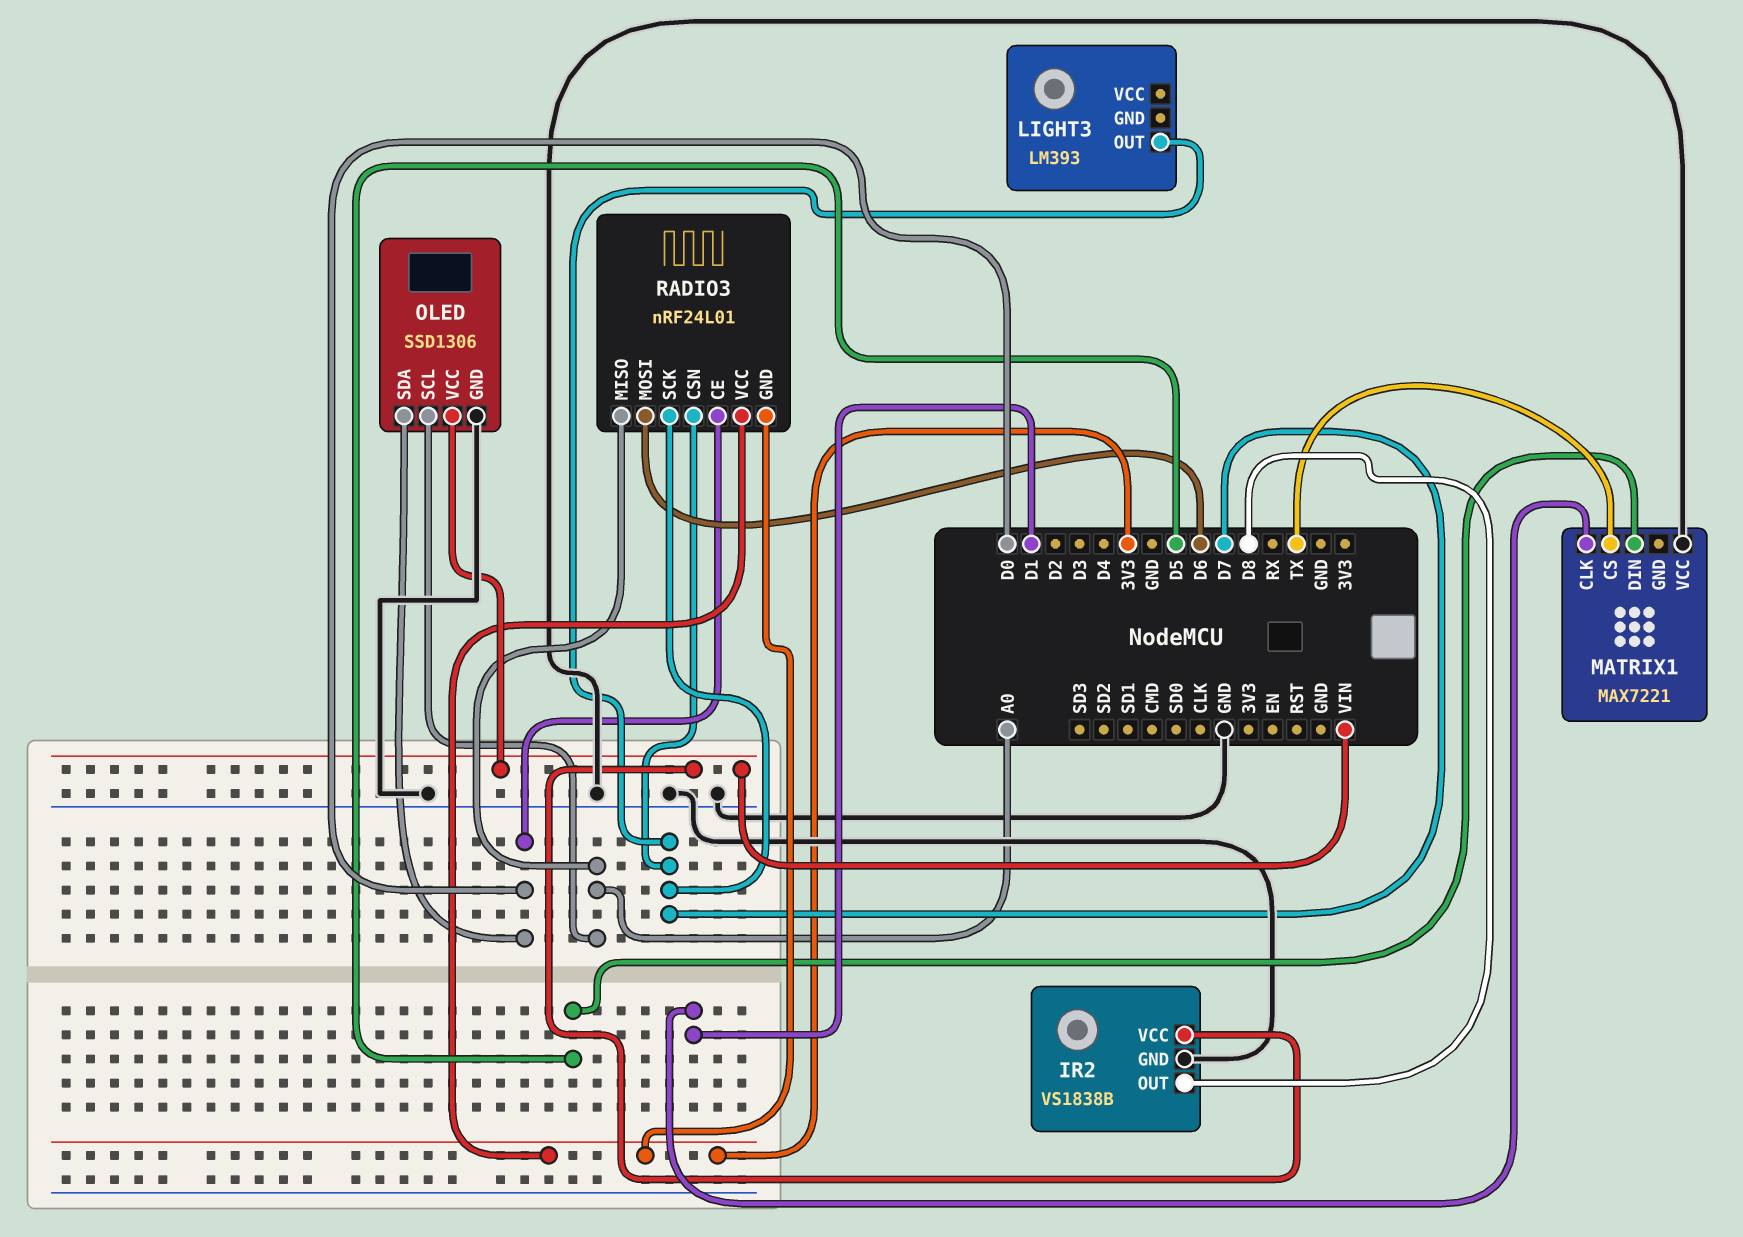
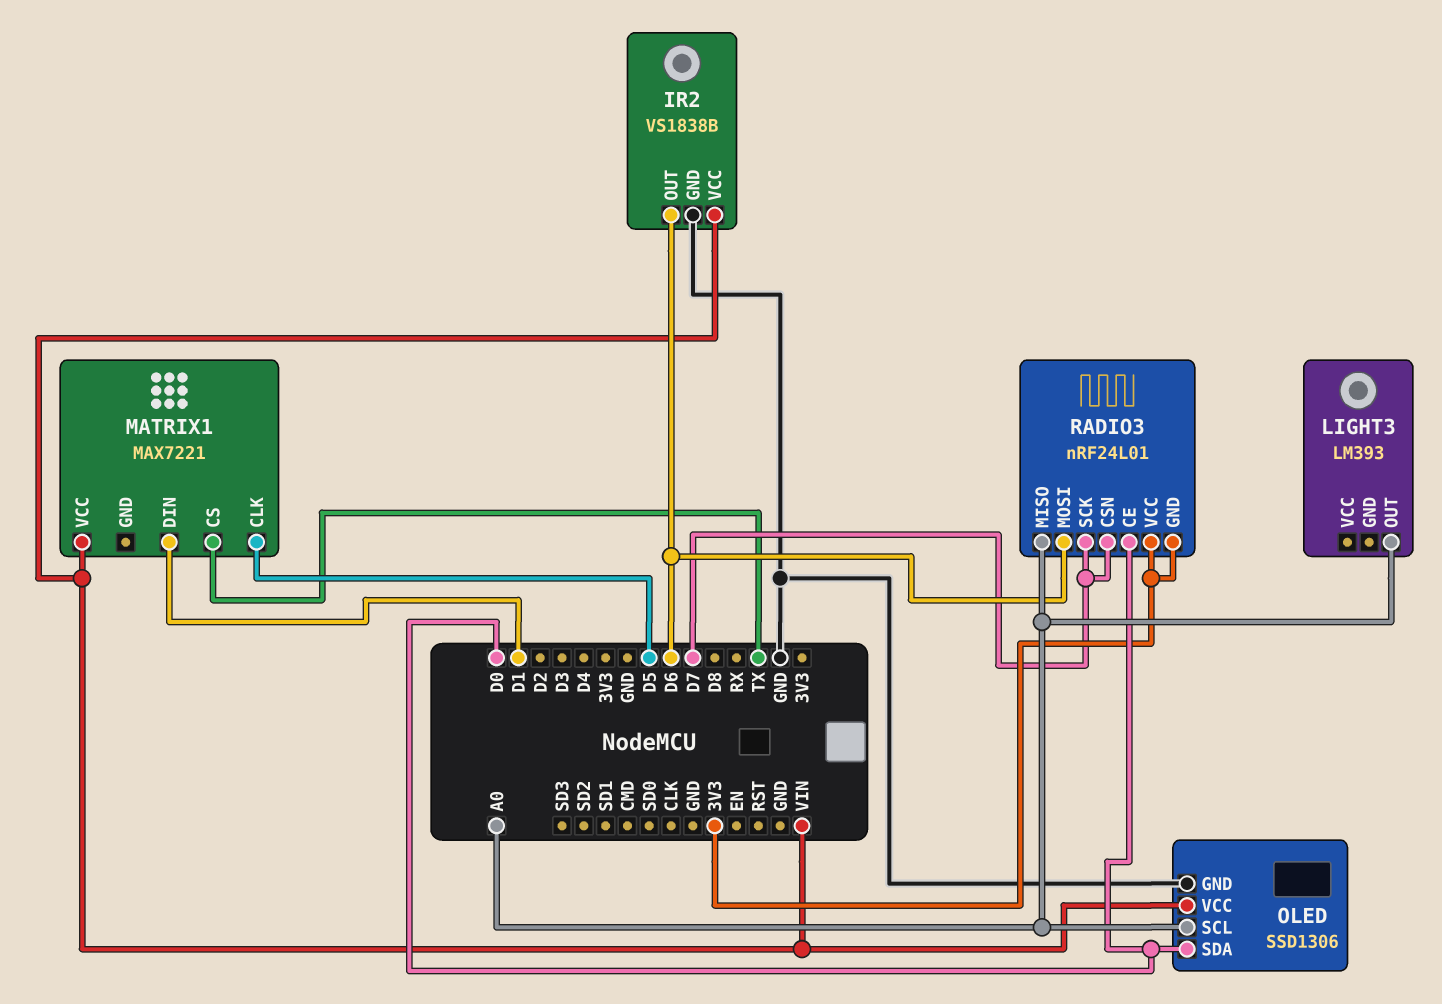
IR2 pin OUT: D8 -> D6
LIGHT3 pin OUT: D7 -> A0
MATRIX1 pin CLK: D1 -> D5
MATRIX1 pin DIN: D5 -> D1
MATRIX1 pin VCC: GND -> VIN

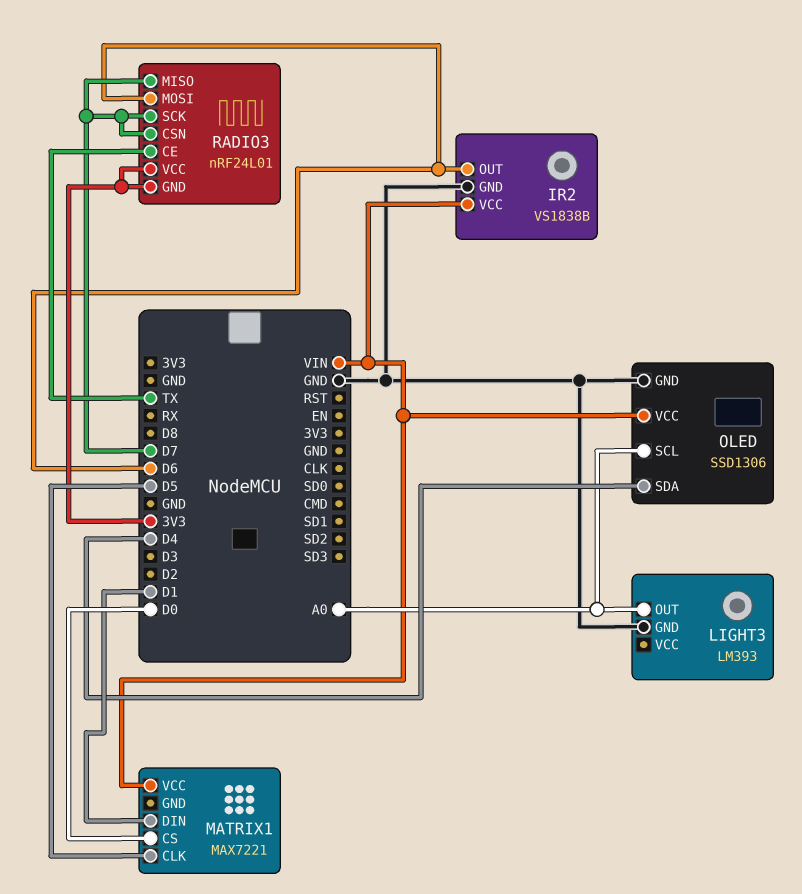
LIGHT3 pin GND: none -> GND
MATRIX1 pin CS: TX -> D0
OLED pin SDA: D0 -> D4
RADIO3 pin CE: D0 -> TX
RADIO3 pin MISO: A0 -> D7

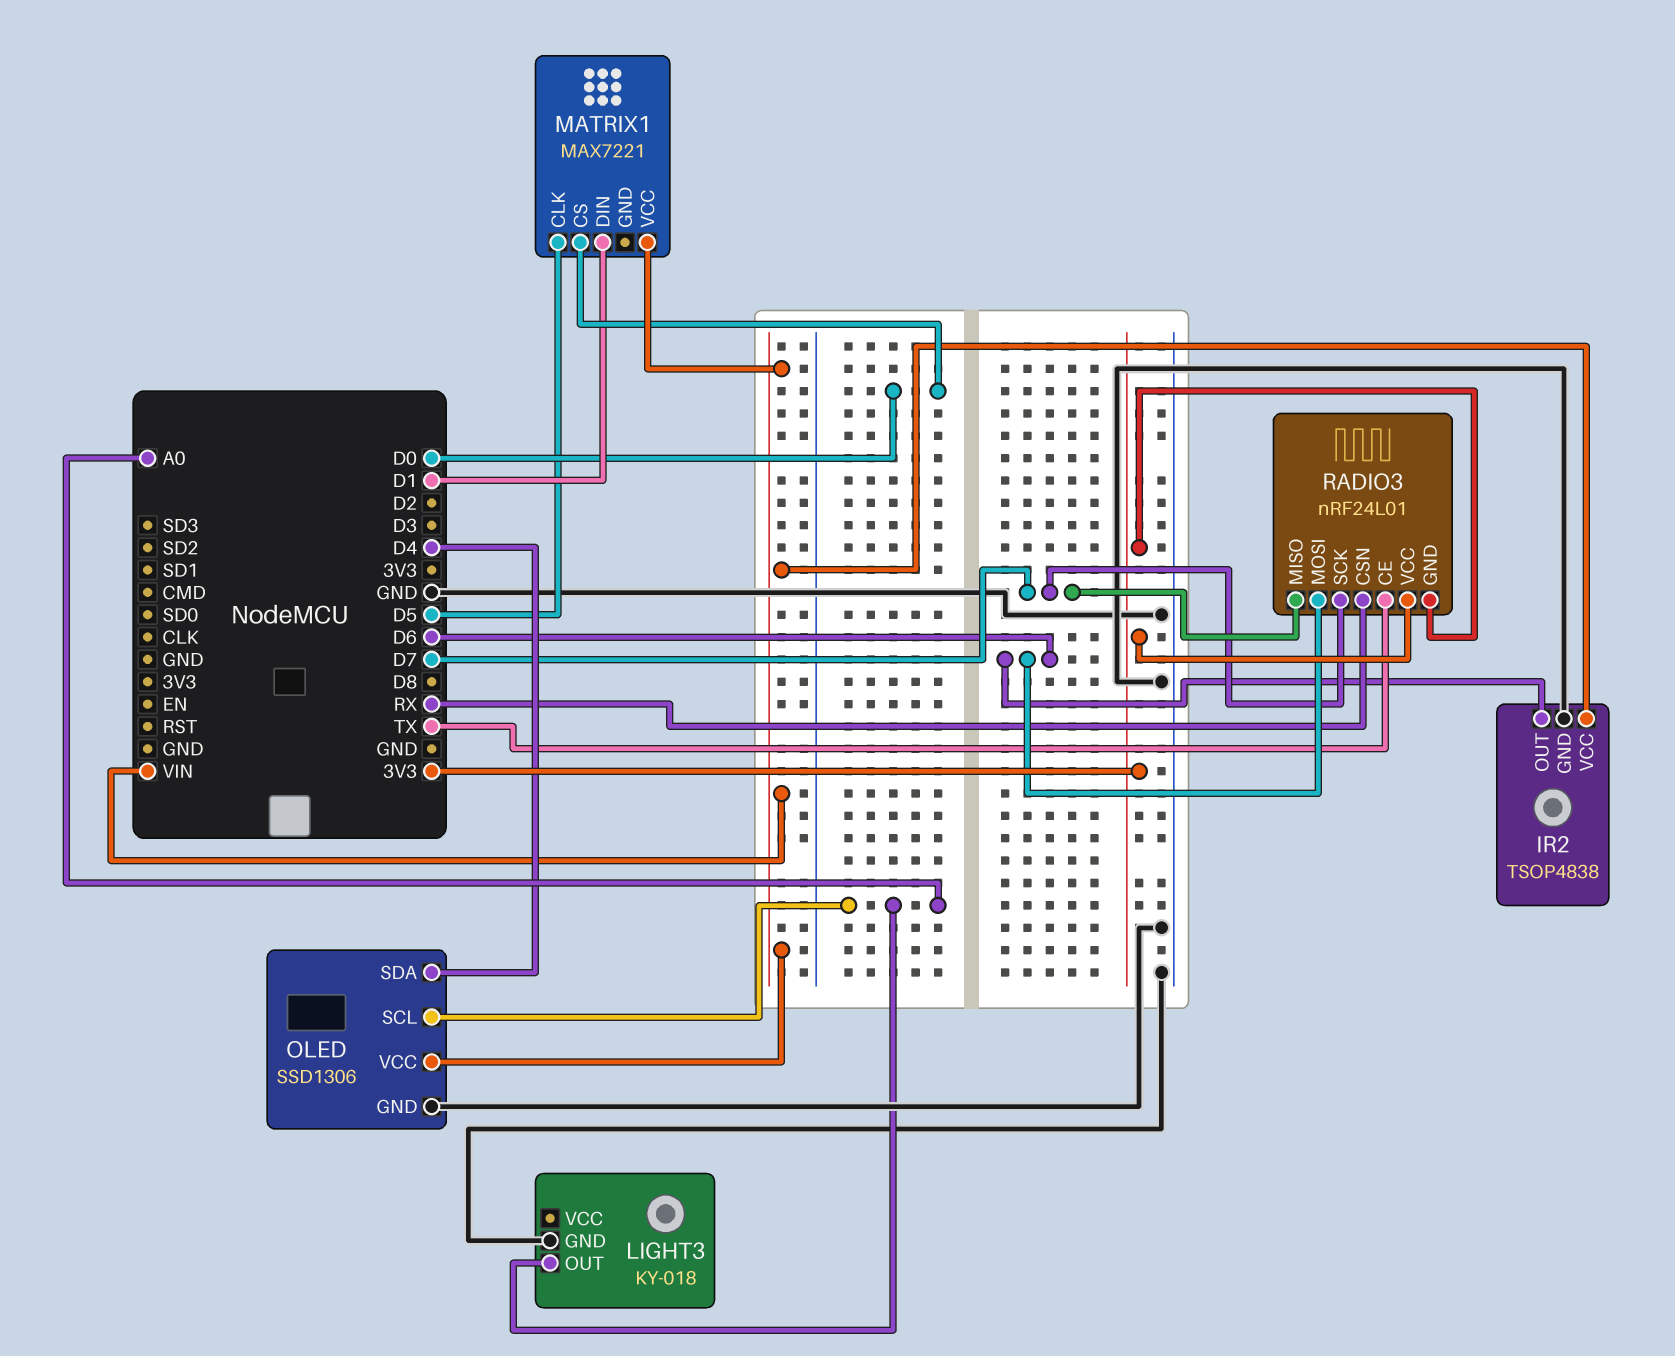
IR2: VS1838B -> TSOP4838
LIGHT3: LM393 -> KY-018
RADIO3 pin CSN: D7 -> RX

